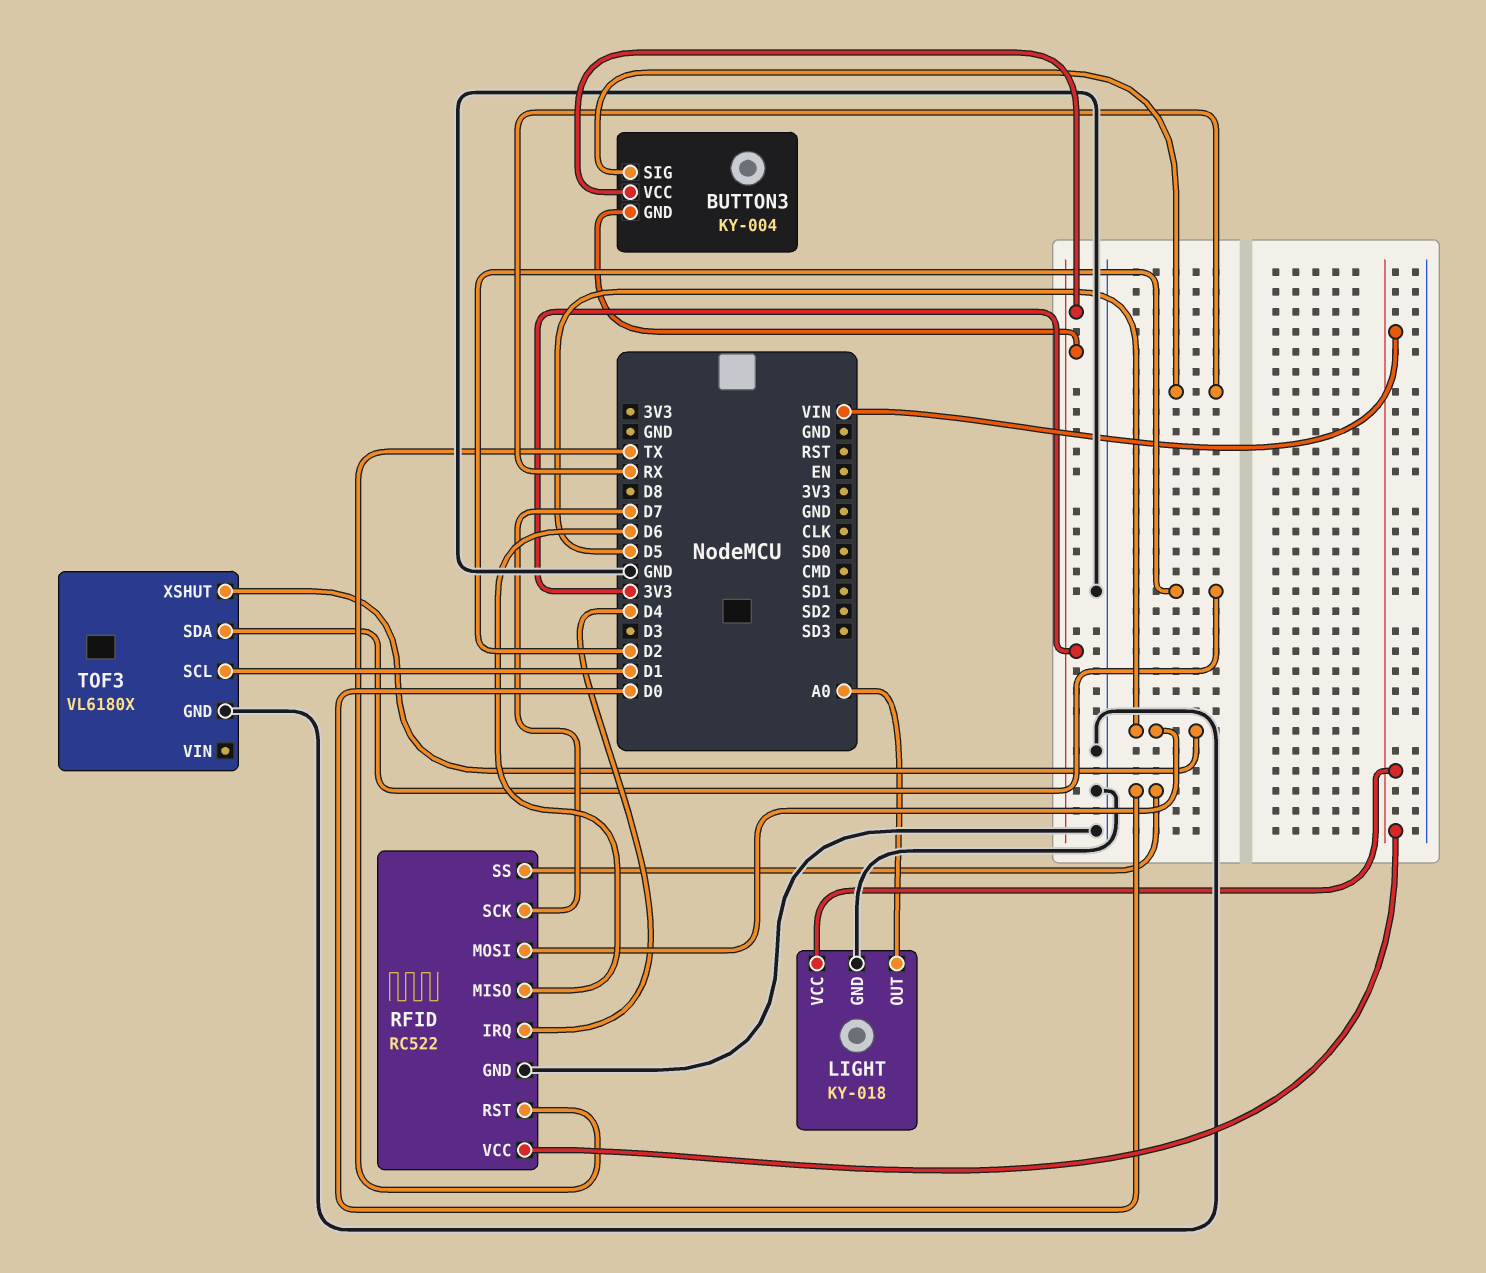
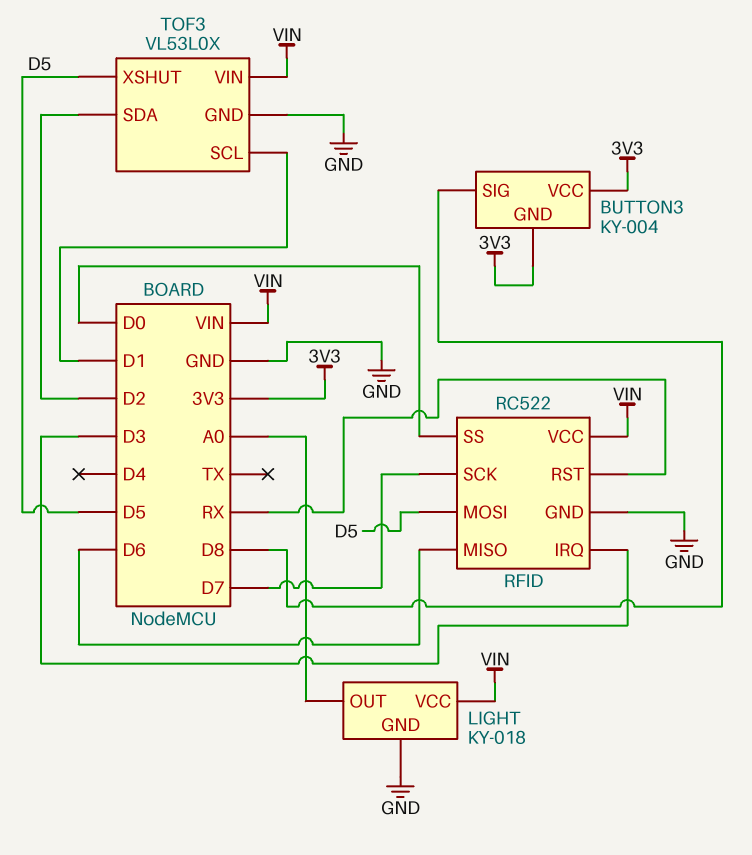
BUTTON3 pin SIG: RX -> D8
RFID pin IRQ: D4 -> D3
RFID pin RST: TX -> RX
TOF3: VL6180X -> VL53L0X
TOF3 pin VIN: none -> VIN

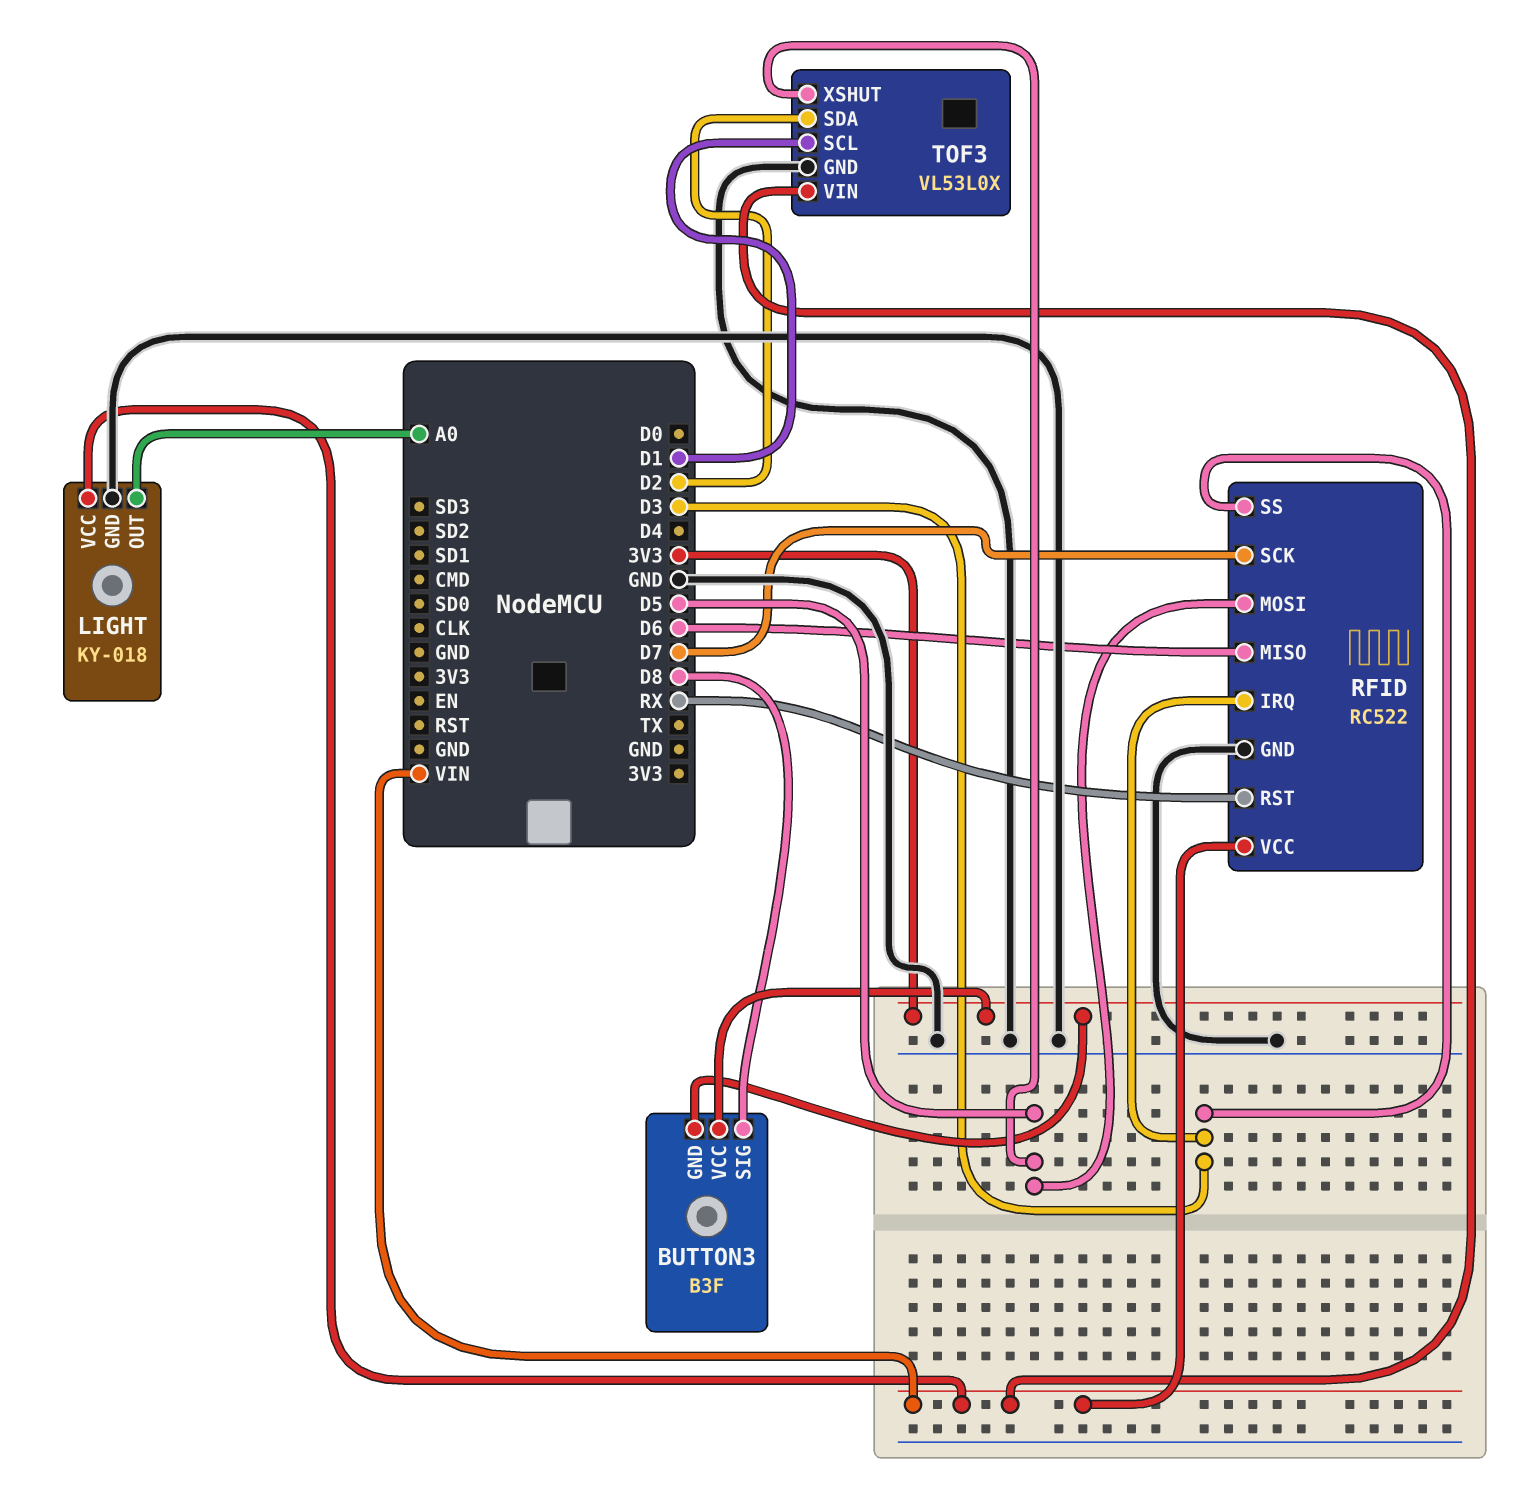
BUTTON3: KY-004 -> B3F
RFID pin SS: D0 -> D3

